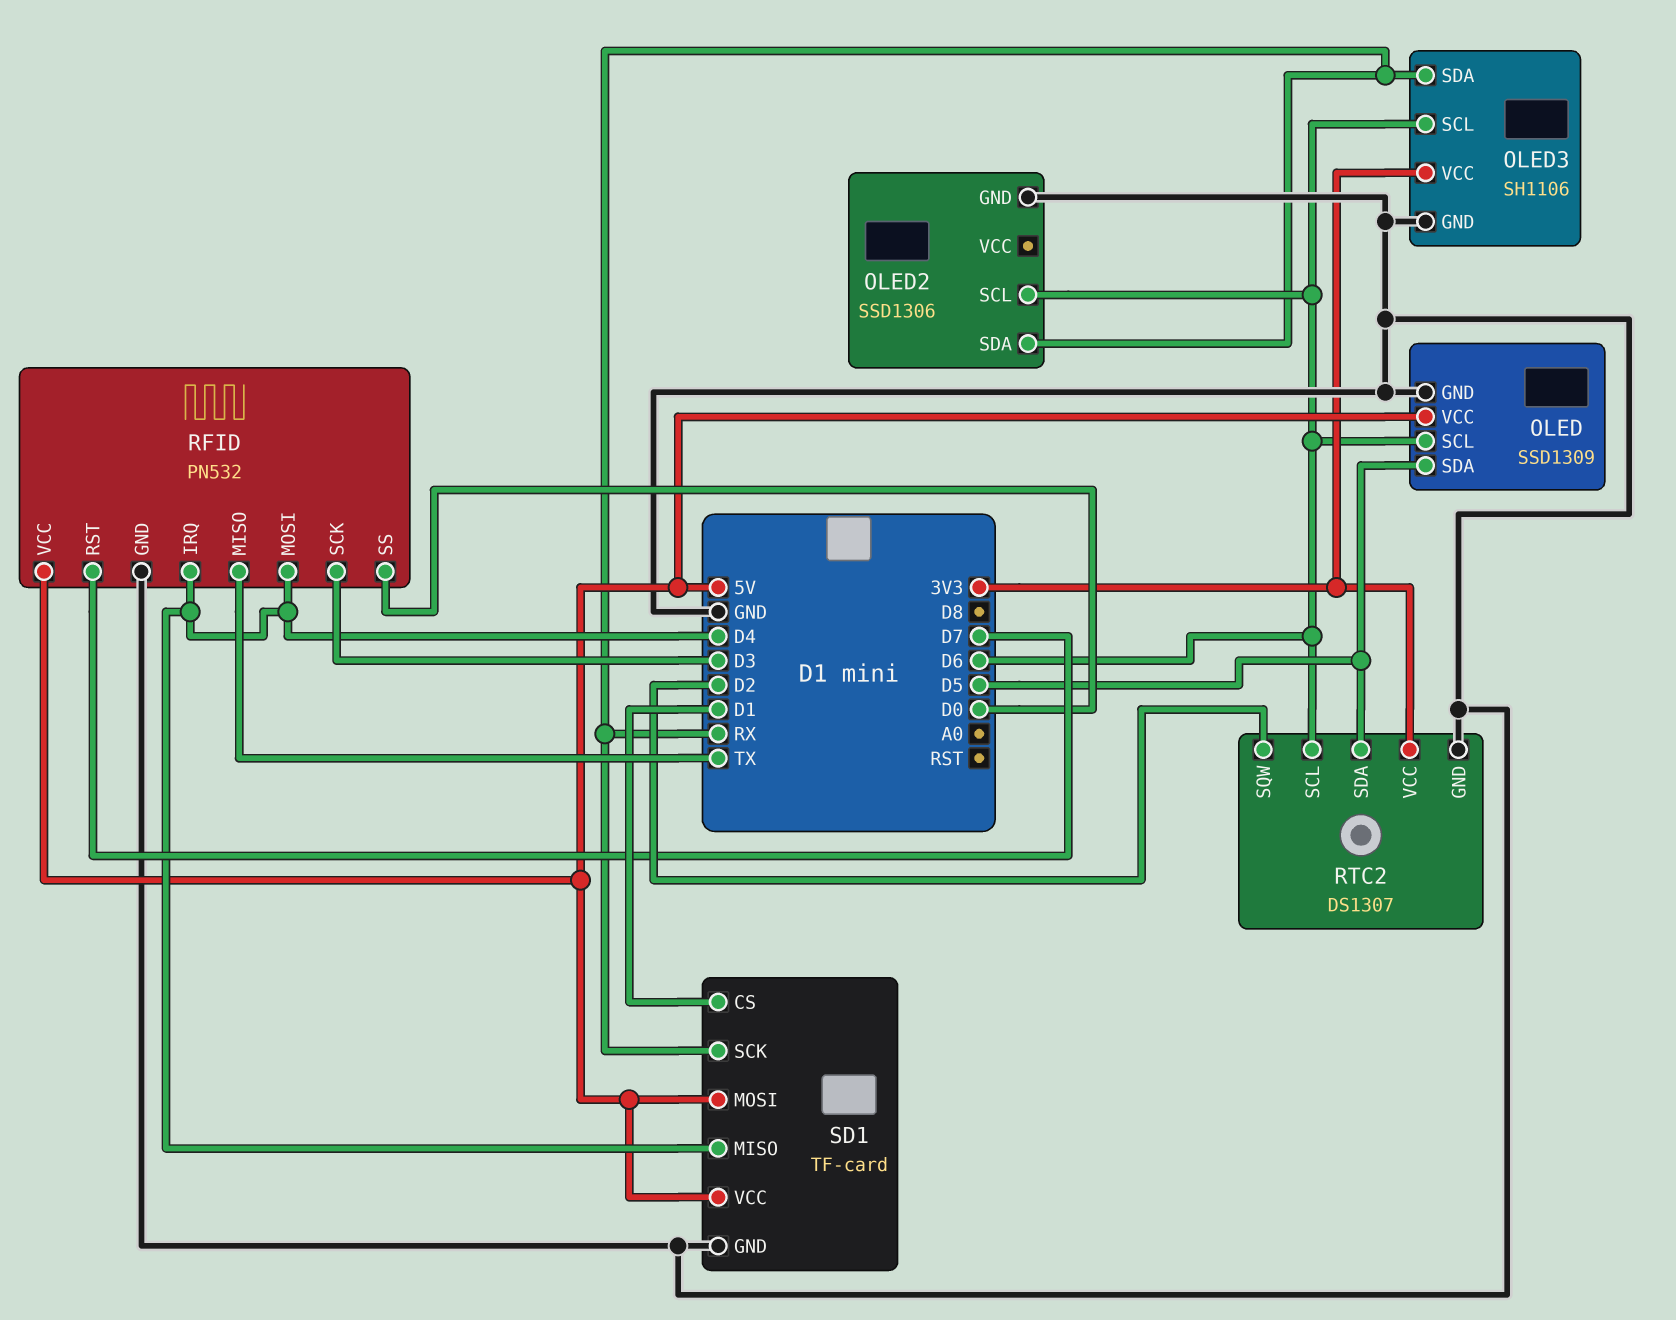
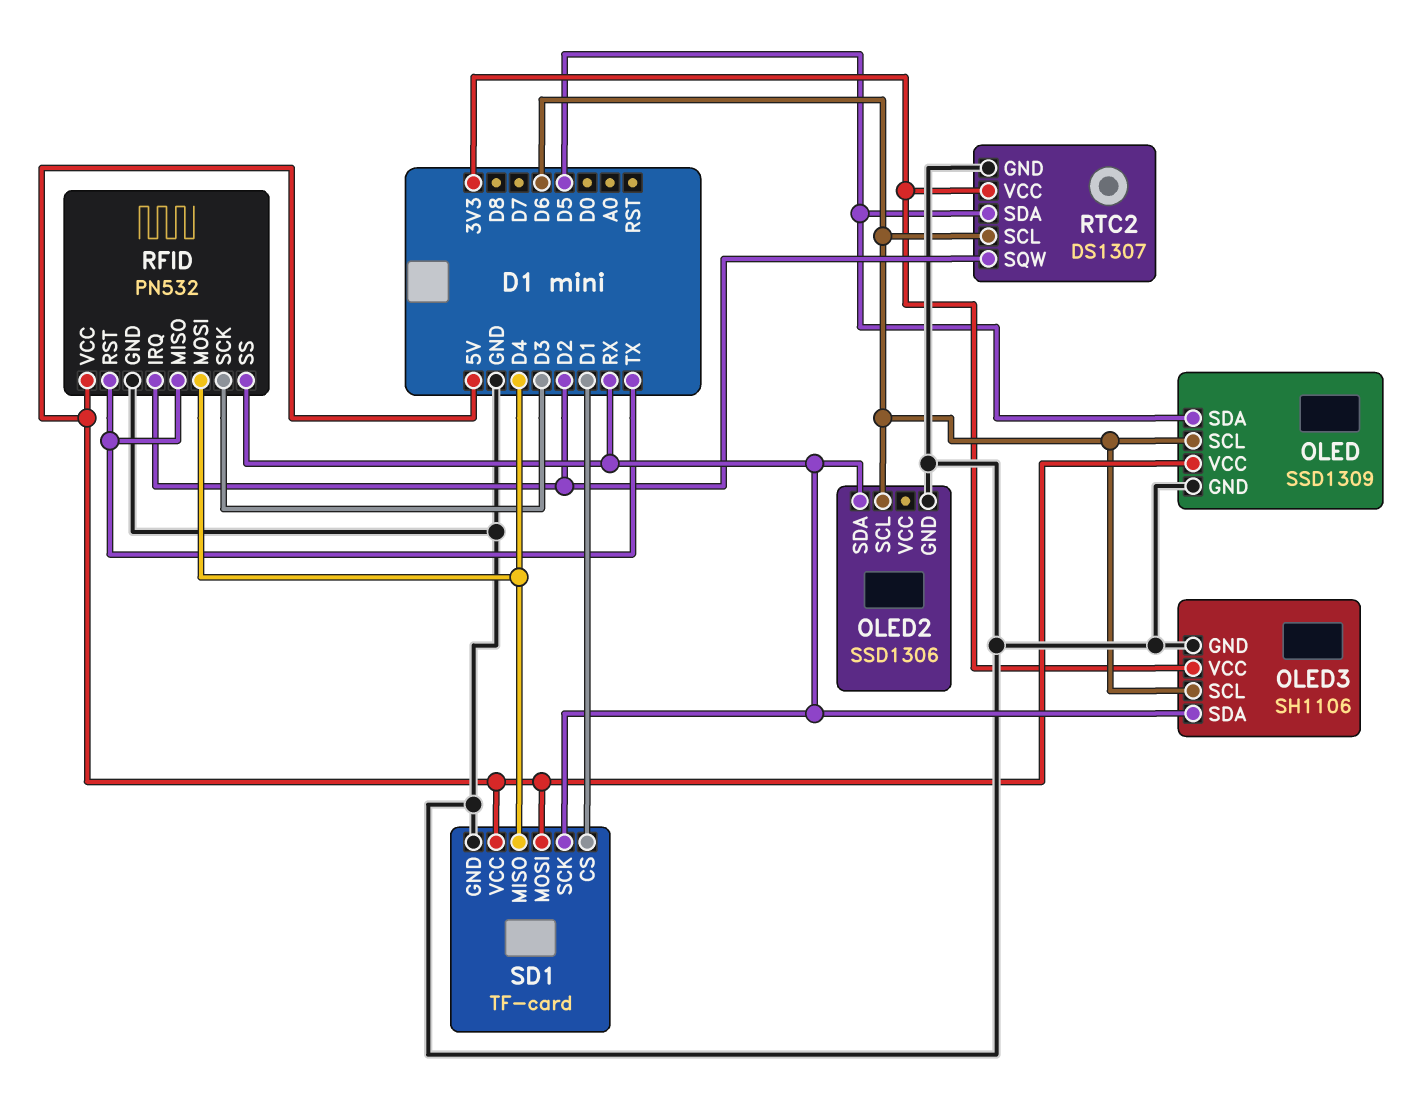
RFID pin IRQ: D4 -> D2
RFID pin RST: D7 -> TX
RFID pin SS: D0 -> RX

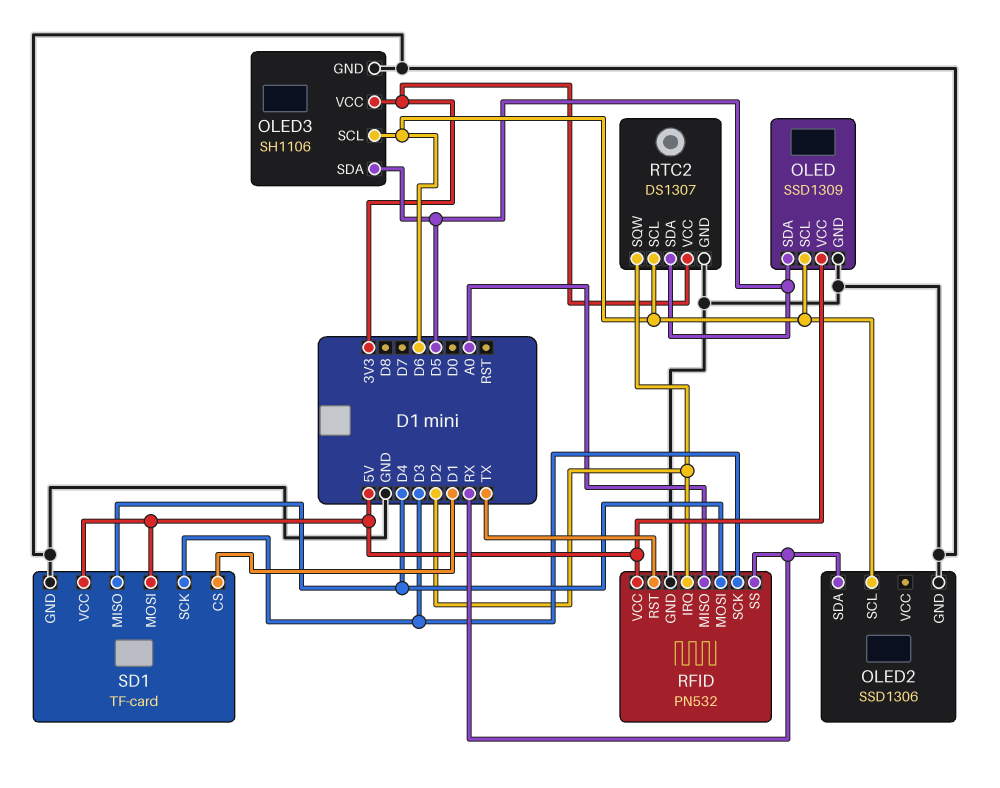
OLED3 pin SDA: RX -> D5
RFID pin MISO: TX -> A0
SD1 pin SCK: RX -> D3

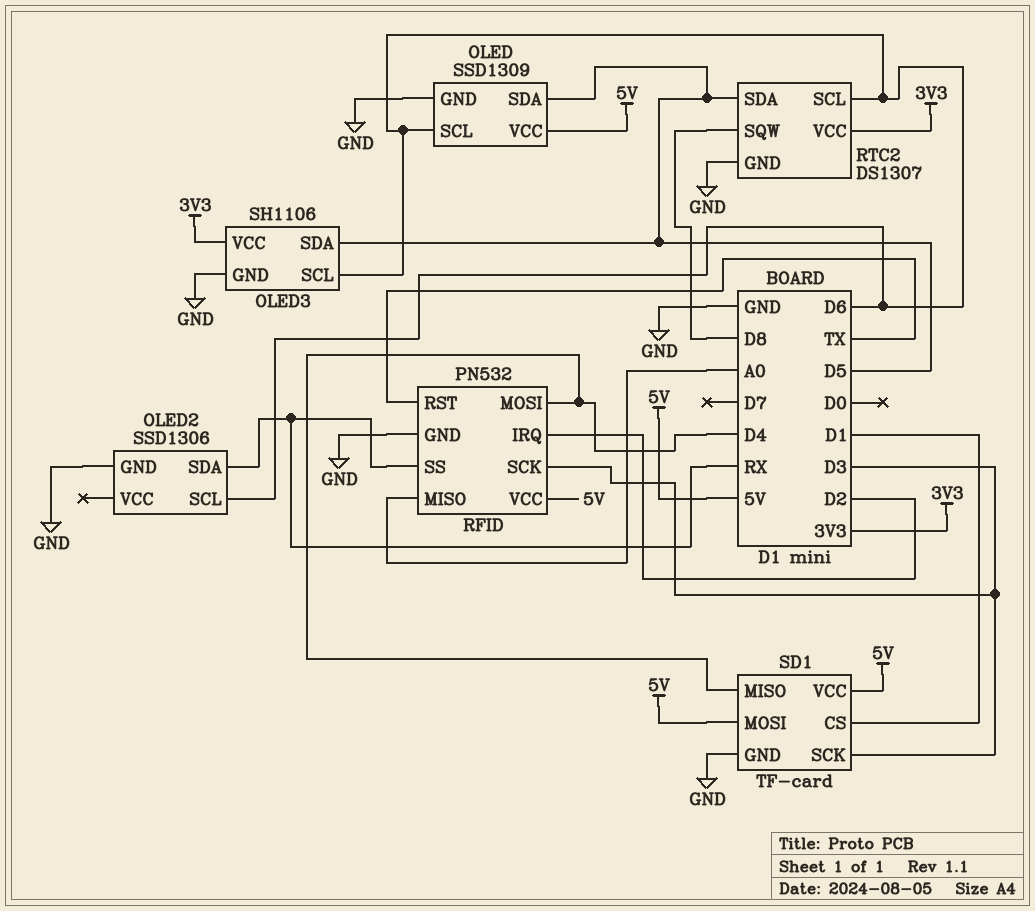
RTC2 pin SQW: D2 -> D8

